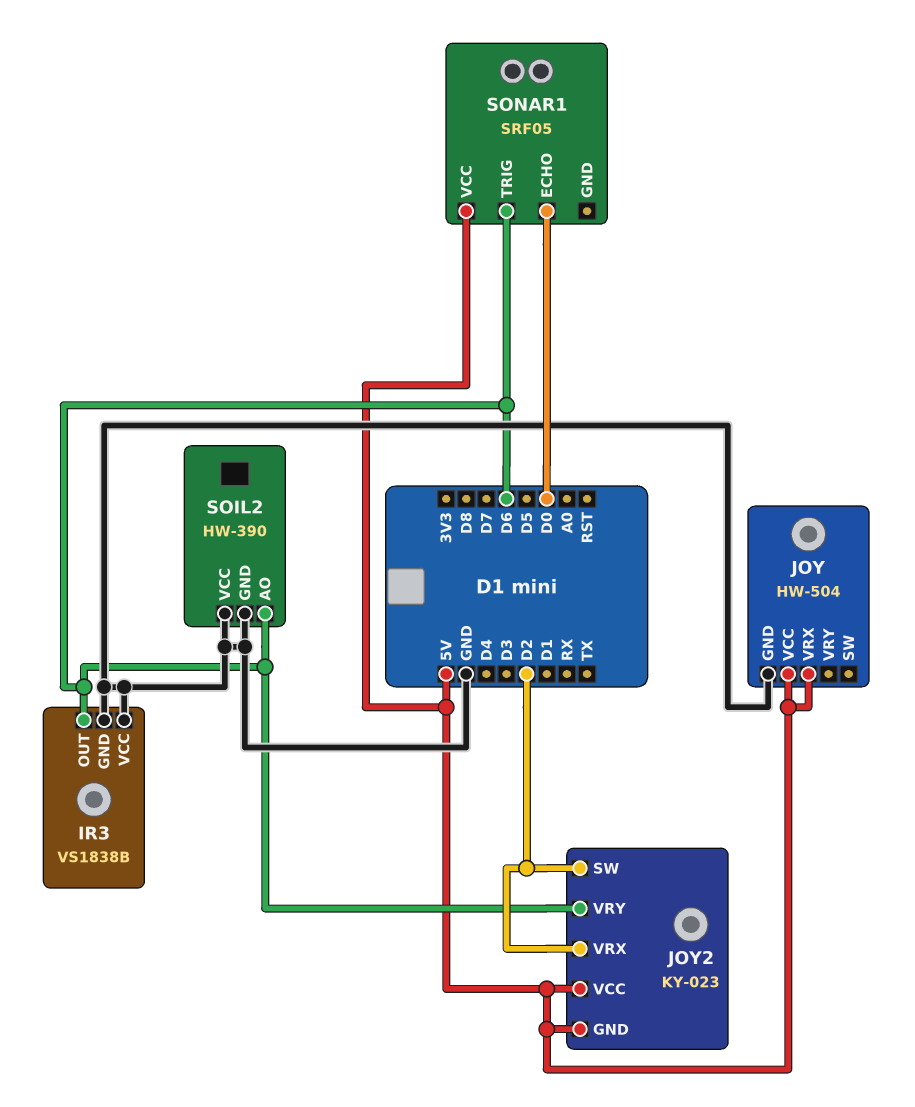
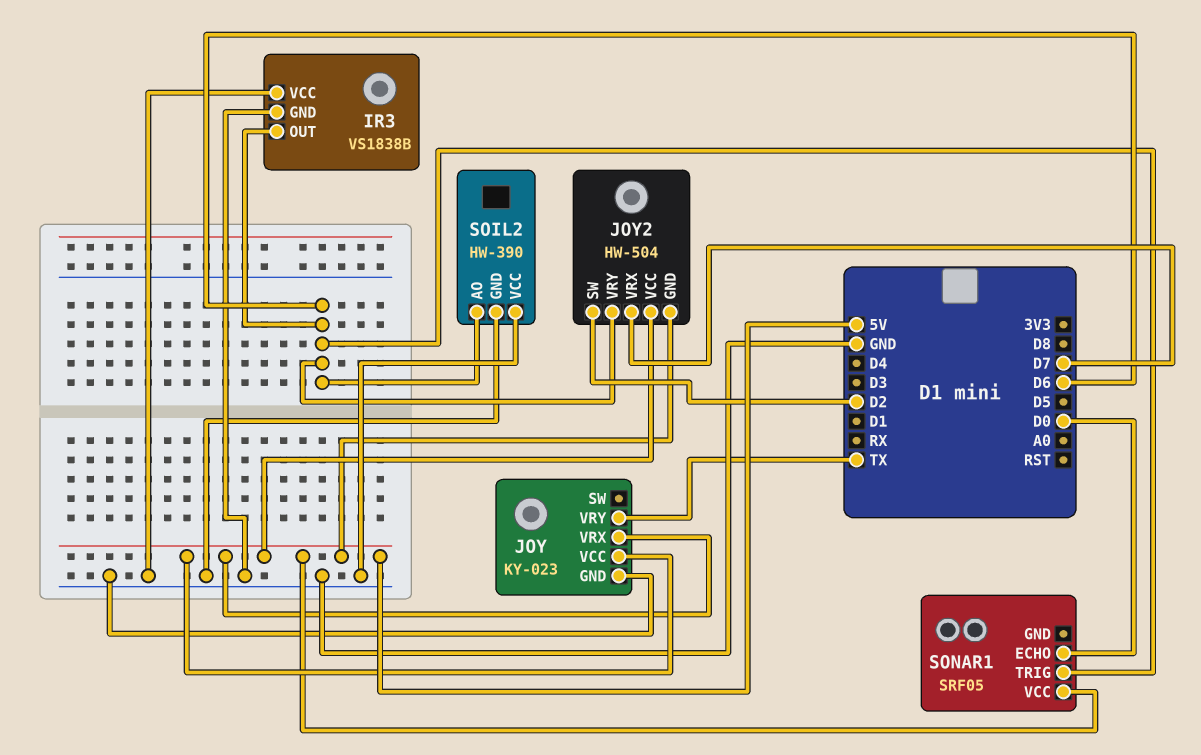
JOY: HW-504 -> KY-023
JOY pin VRY: none -> TX
JOY2: KY-023 -> HW-504
JOY2 pin VRX: D2 -> D7

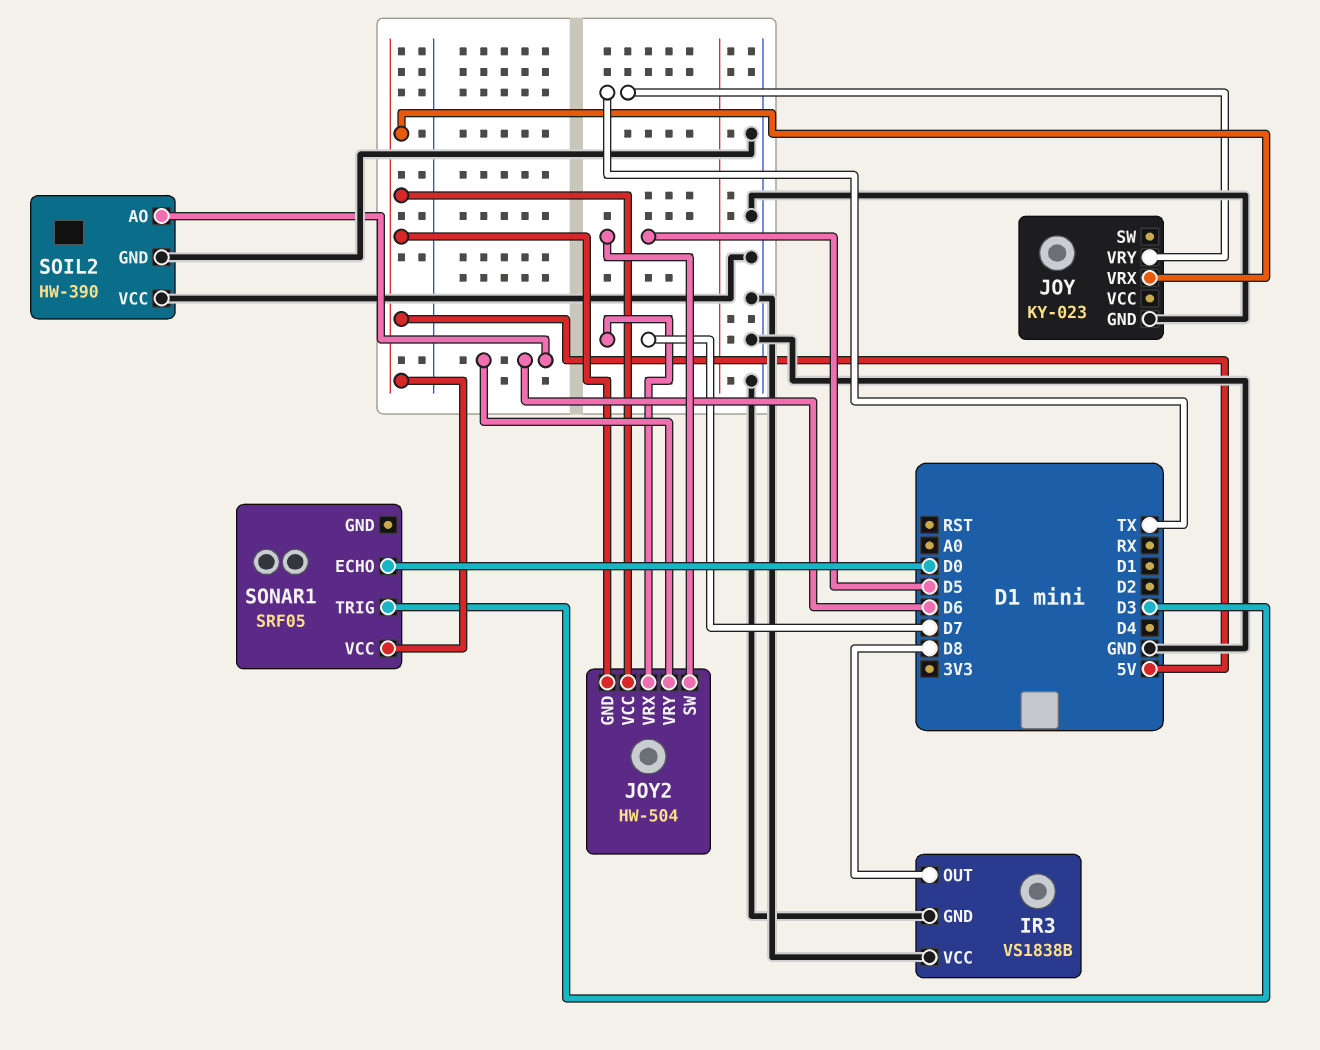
IR3 pin OUT: D6 -> D8
JOY pin VCC: 5V -> none
JOY2 pin SW: D2 -> D5
SONAR1 pin TRIG: D6 -> D3

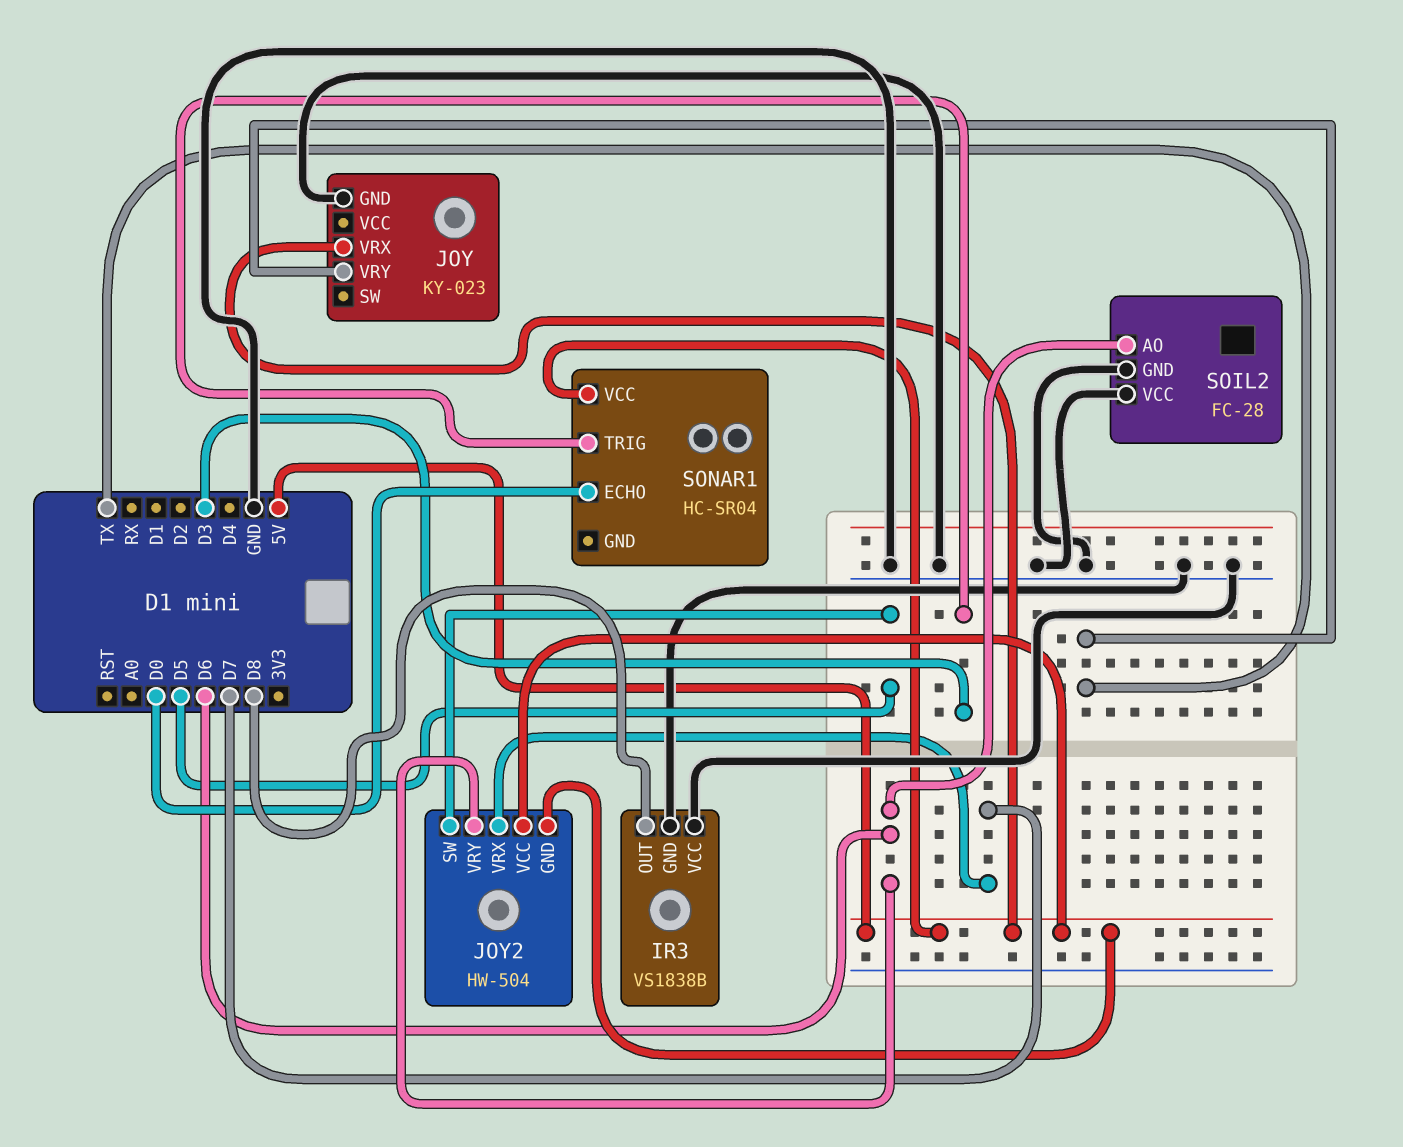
SOIL2: HW-390 -> FC-28
SONAR1: SRF05 -> HC-SR04

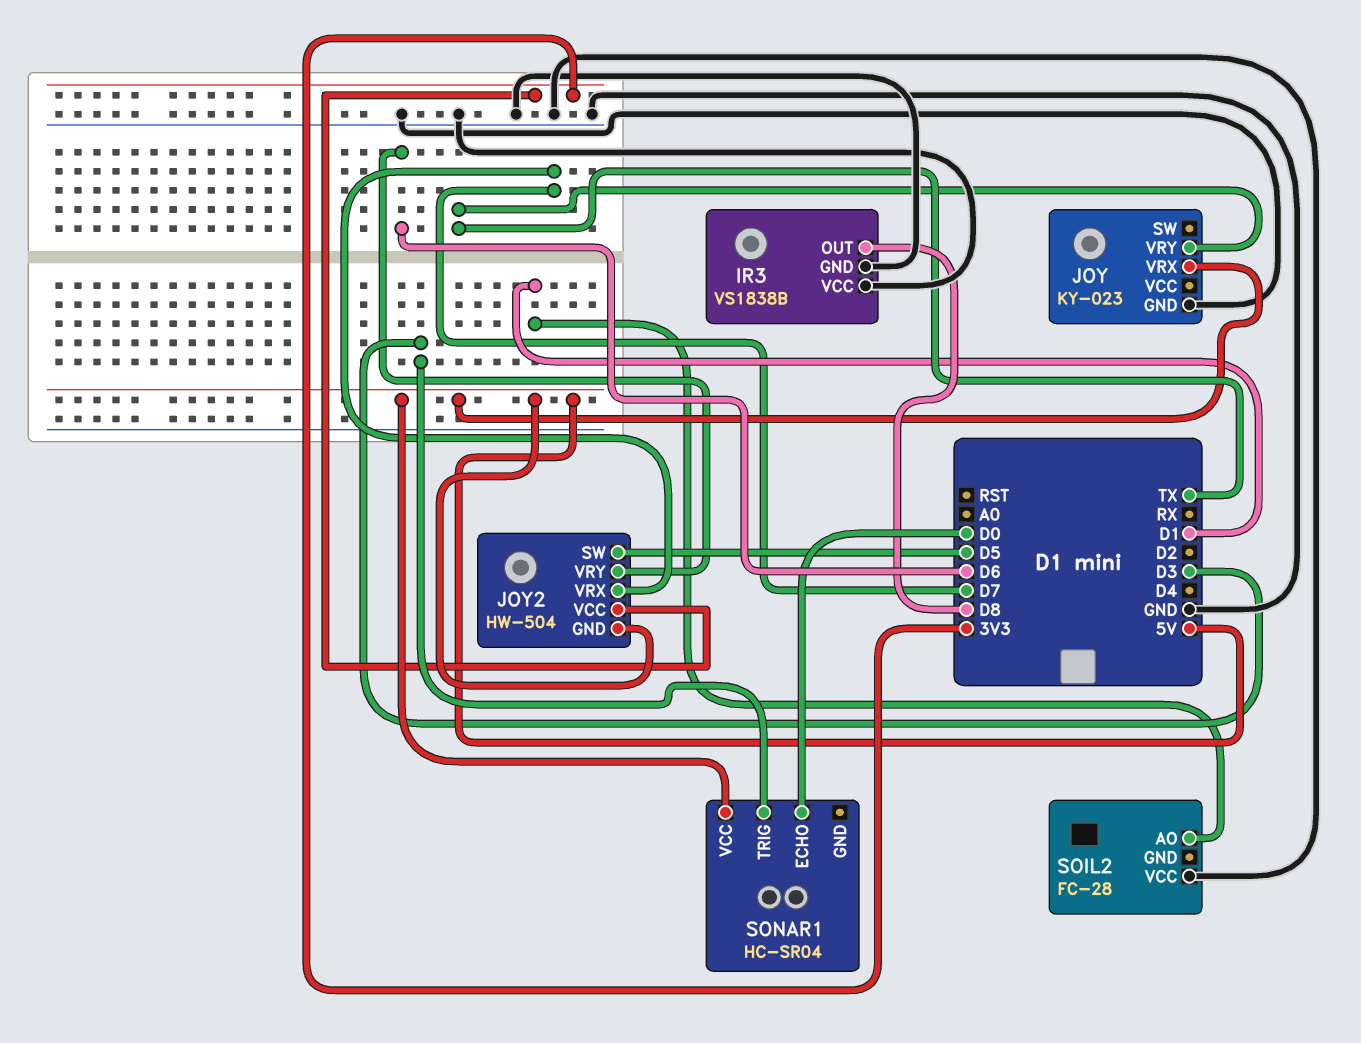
JOY2 pin VCC: 5V -> 3V3
SOIL2 pin AO: D6 -> D1
SOIL2 pin GND: GND -> none

